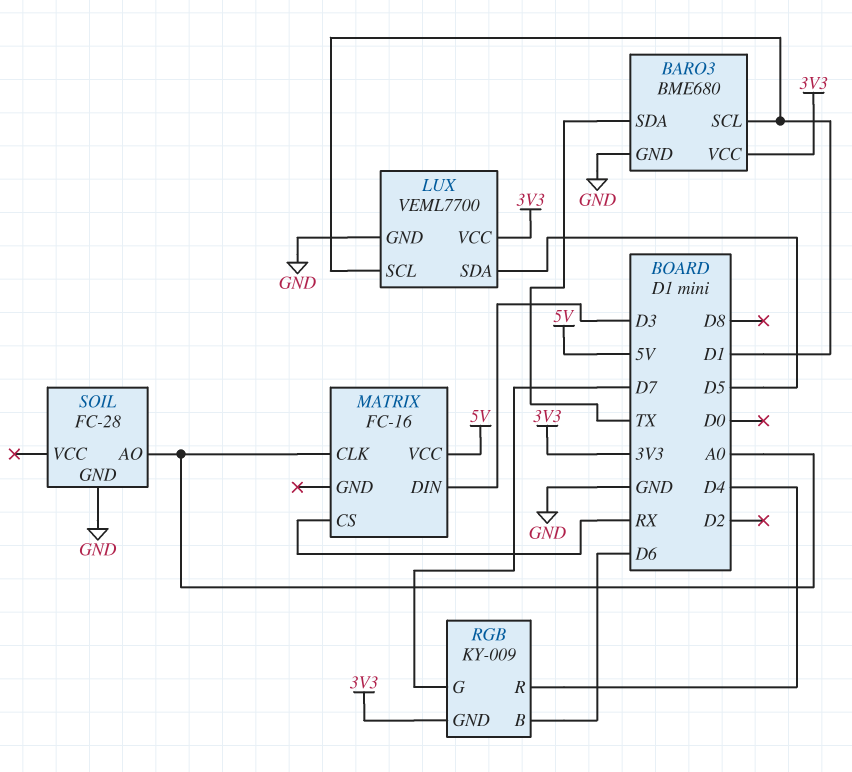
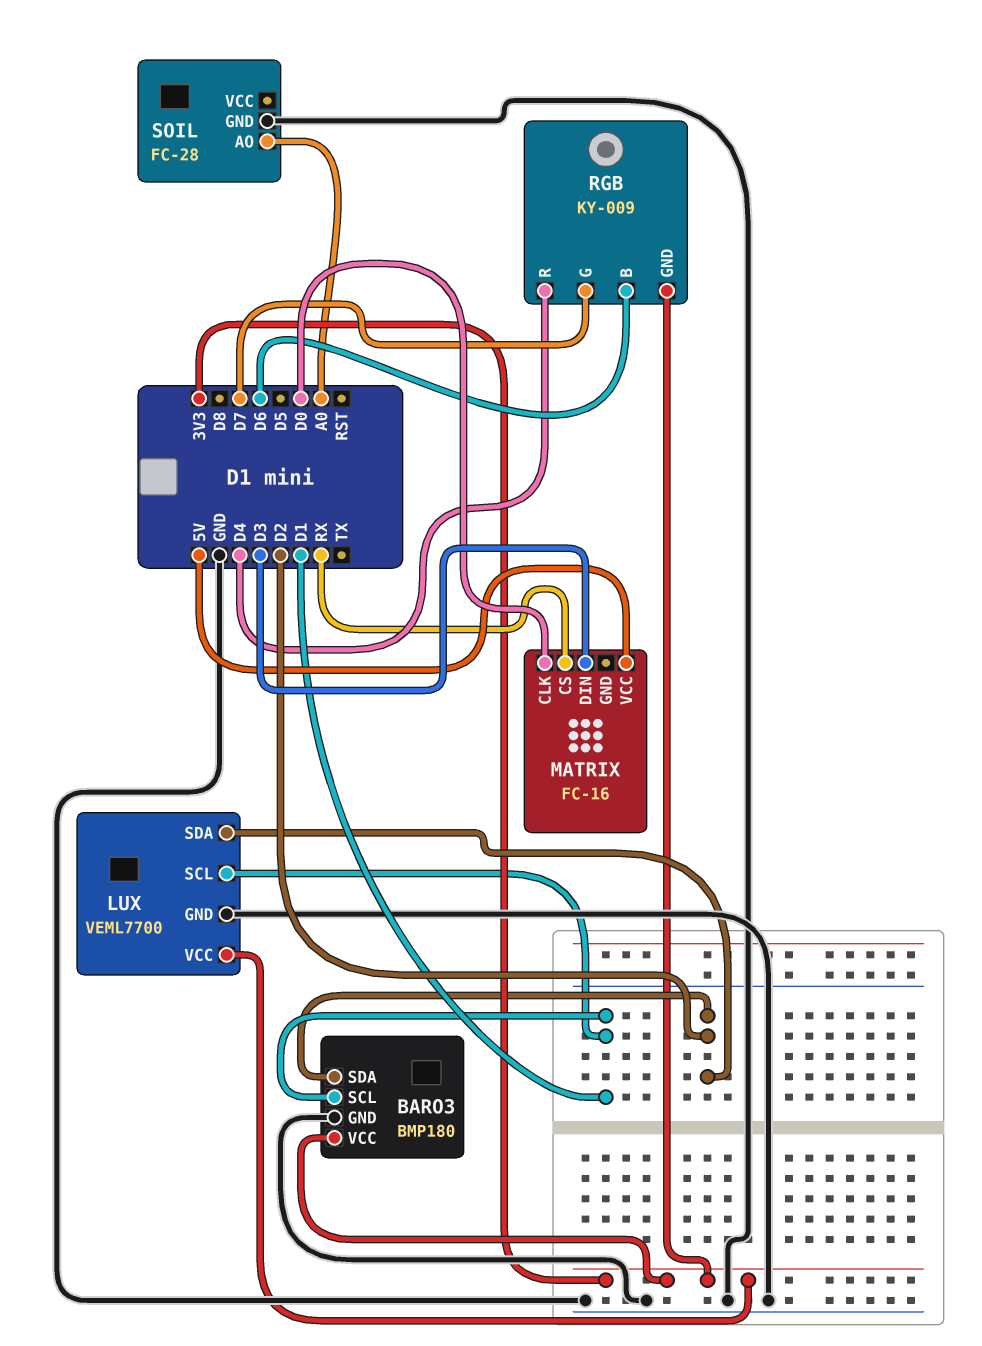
BARO3: BME680 -> BMP180
BARO3 pin SDA: TX -> D2
LUX pin SDA: D5 -> D2
MATRIX pin CLK: A0 -> D0

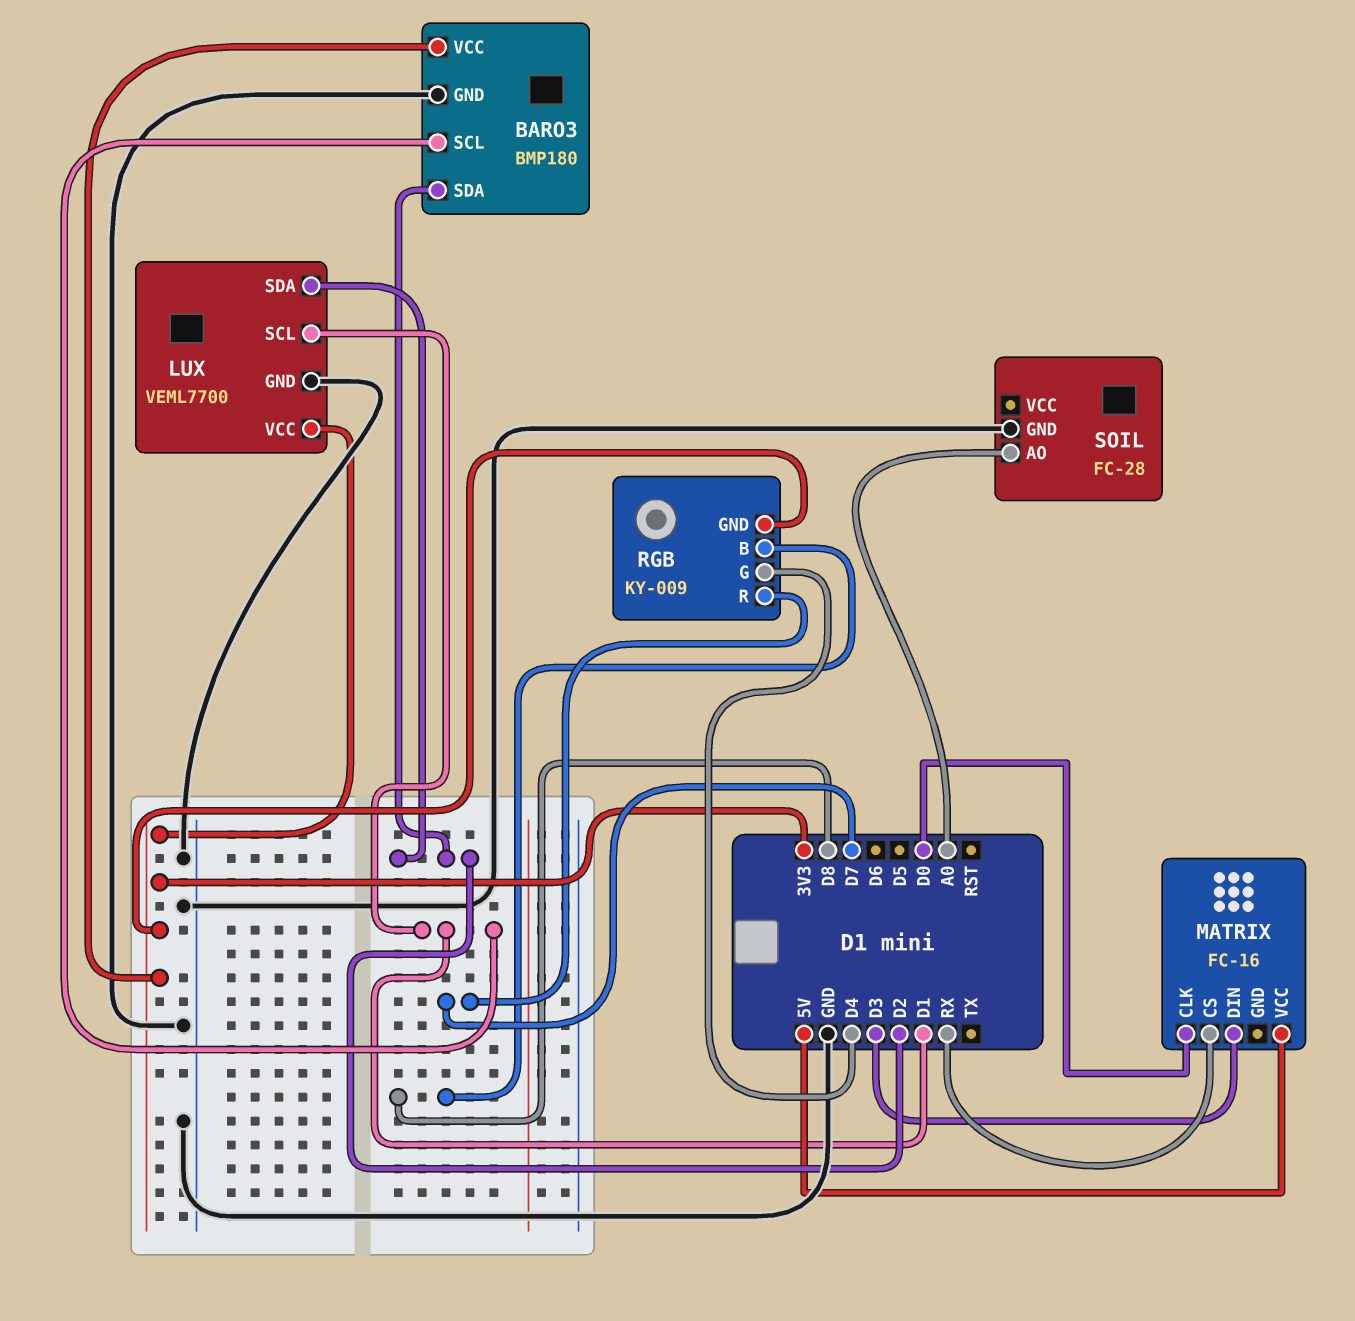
RGB pin B: D6 -> D8
RGB pin G: D7 -> D4
RGB pin R: D4 -> D7

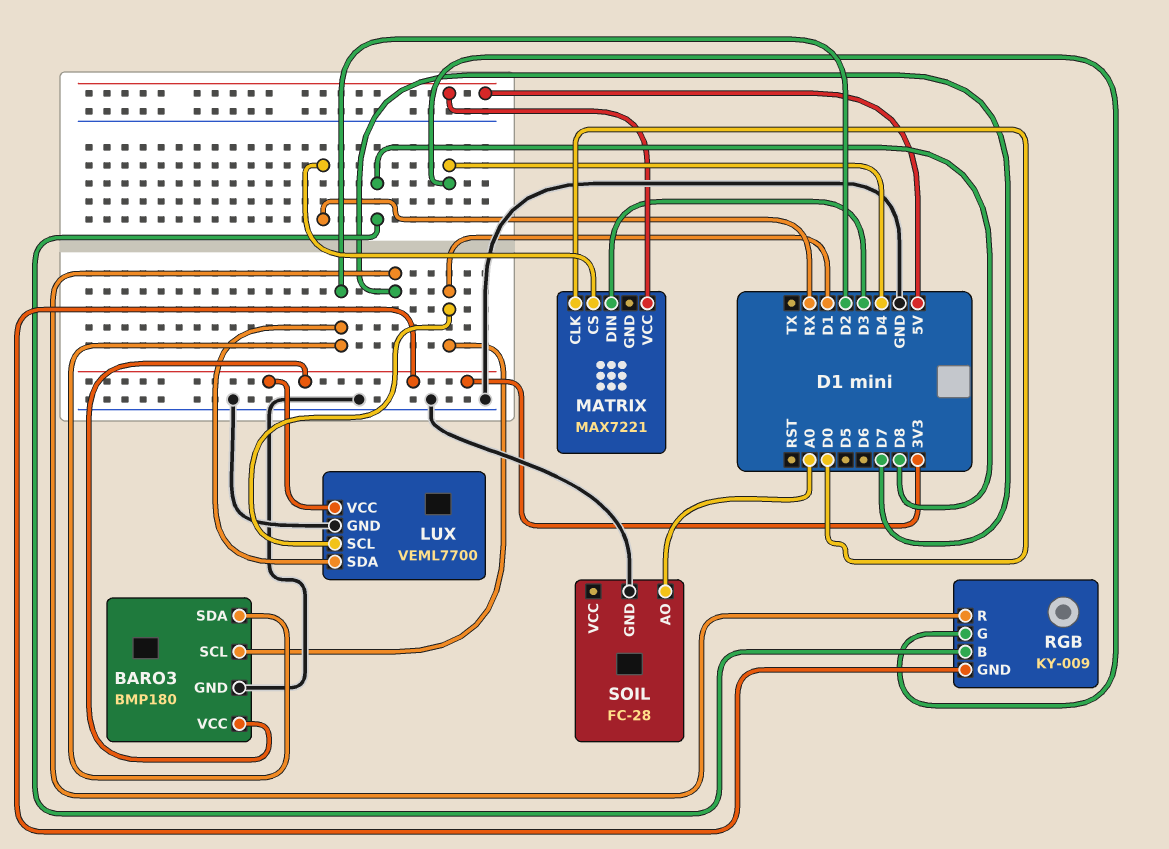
MATRIX: FC-16 -> MAX7221

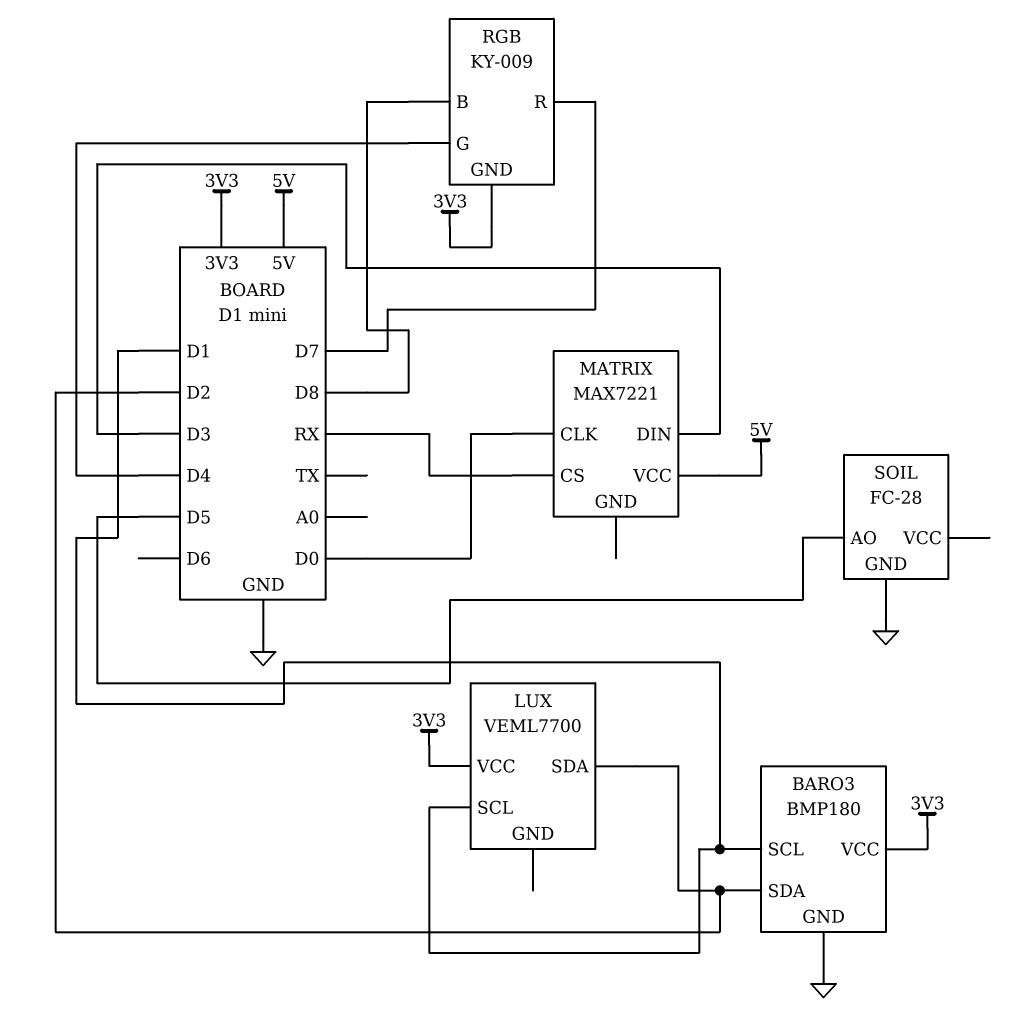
LUX pin GND: GND -> none
SOIL pin AO: A0 -> D5

